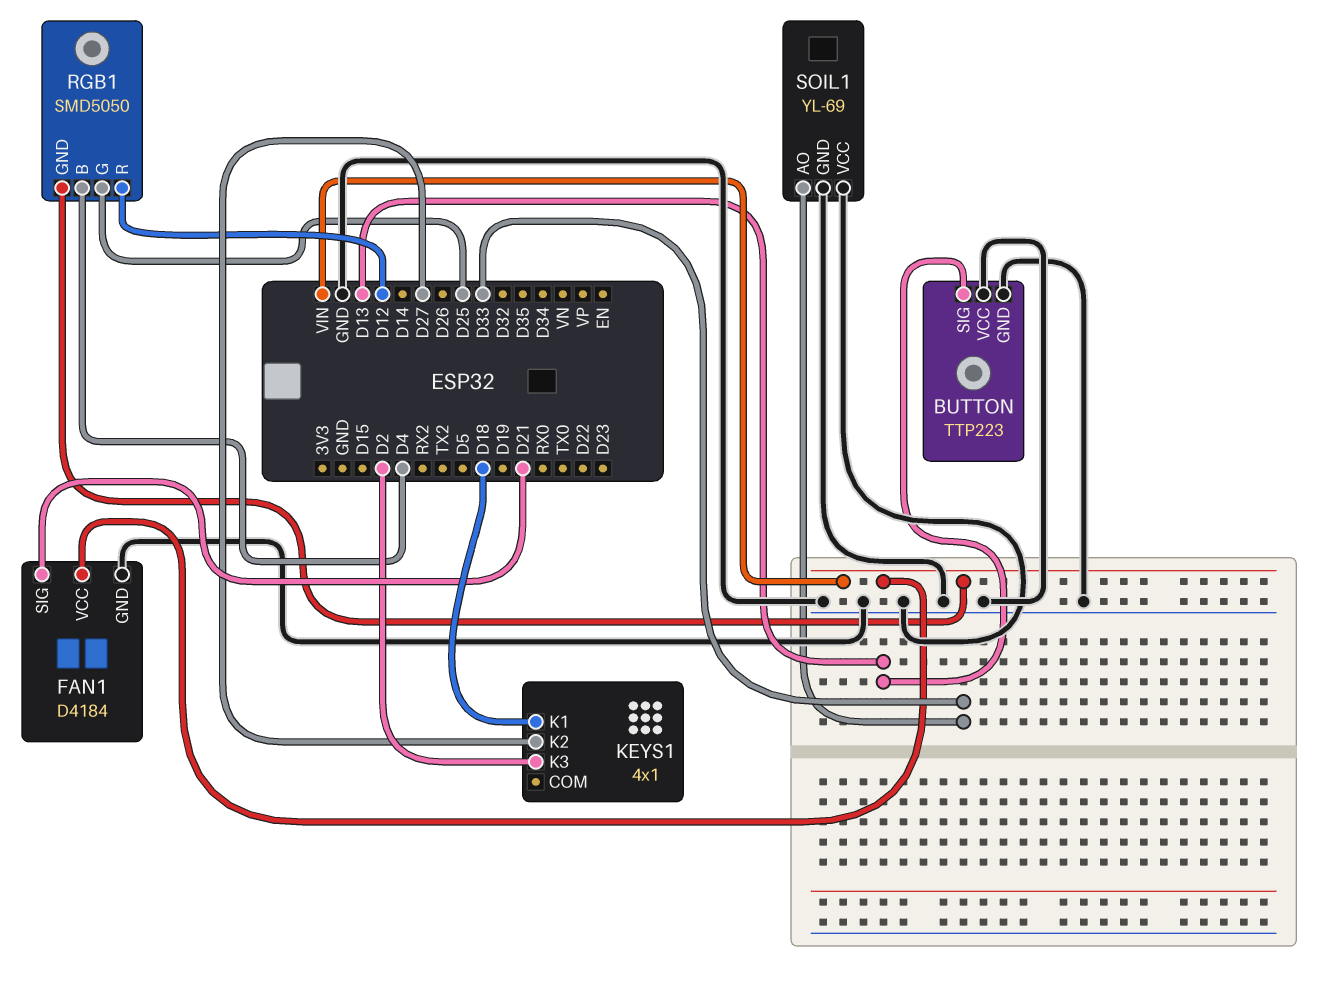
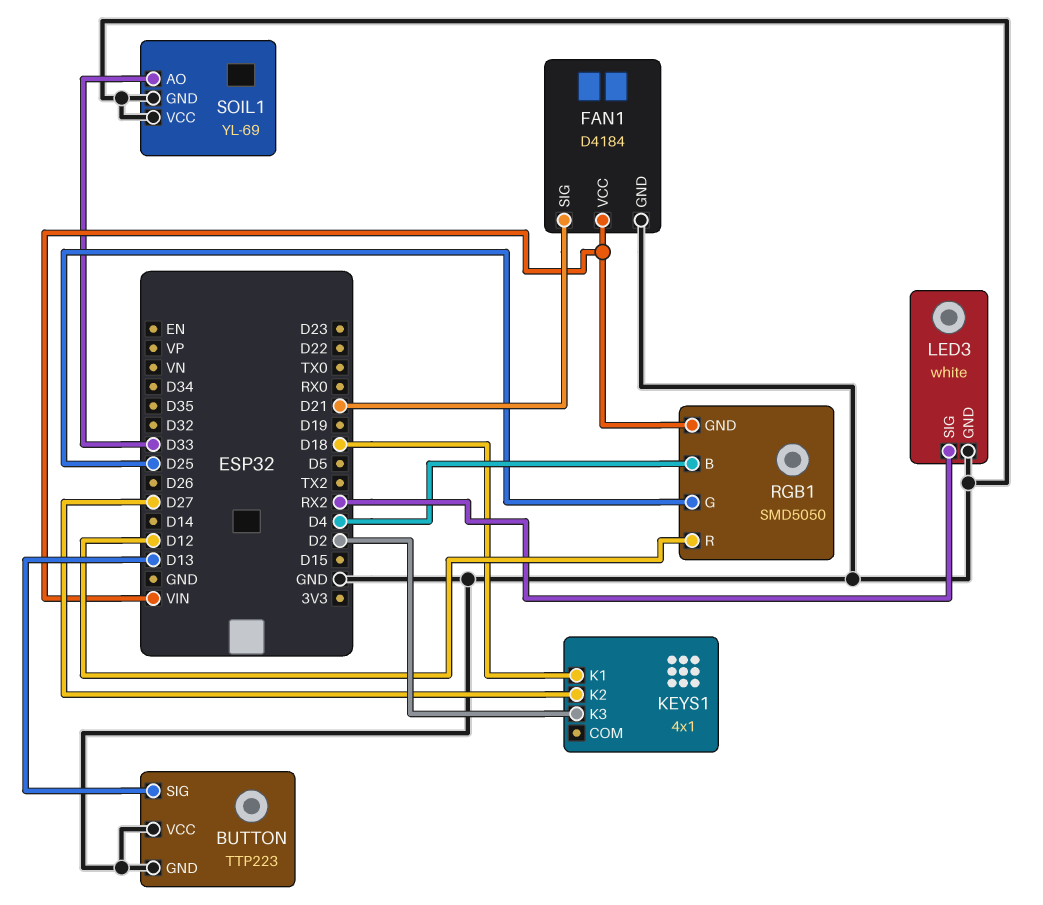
LED3: none -> white
LED3 pin GND: none -> GND
LED3 pin SIG: none -> RX2

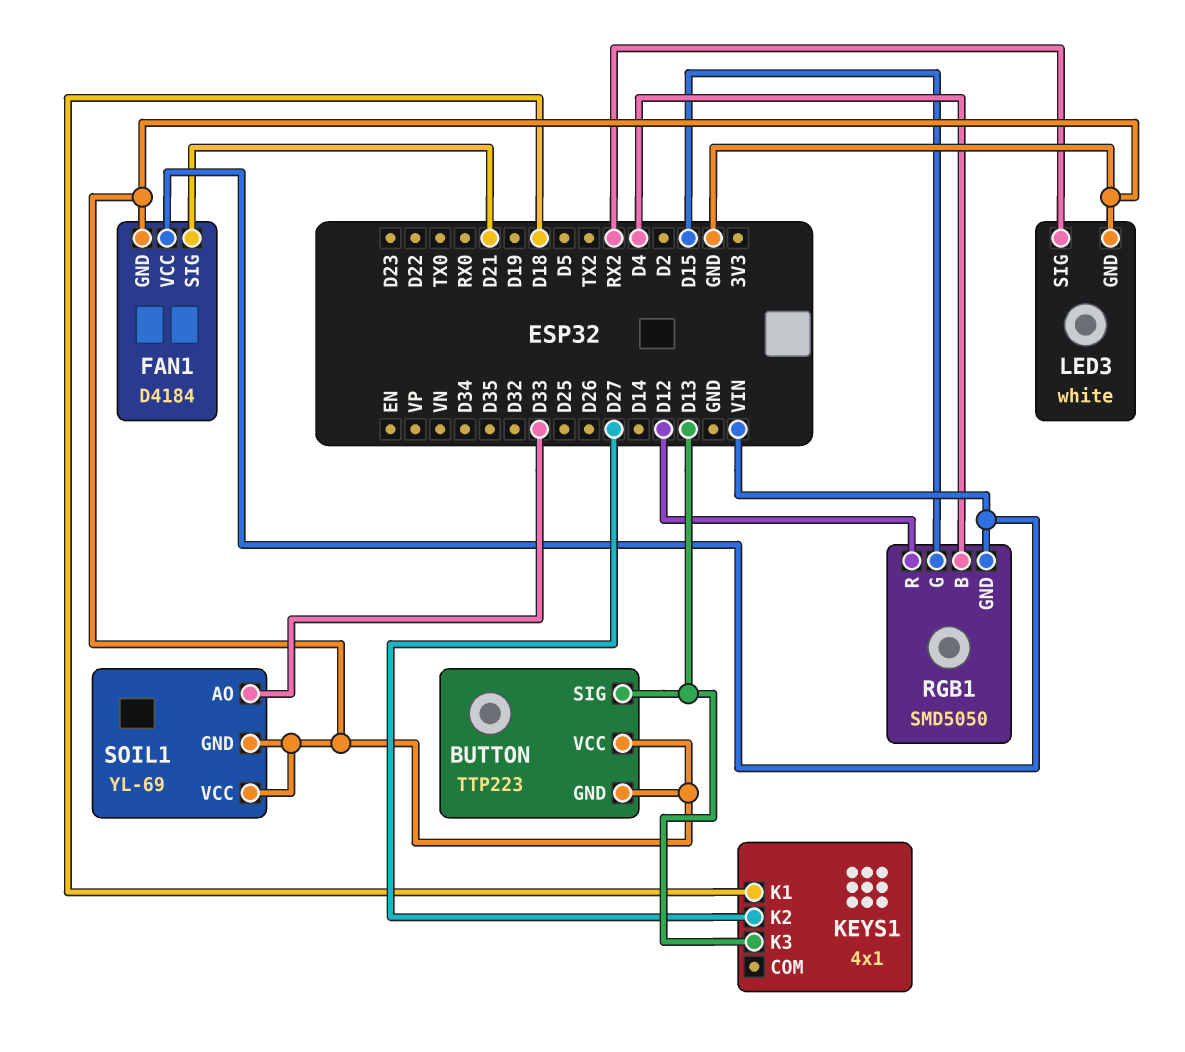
KEYS1 pin K3: D2 -> D13
RGB1 pin G: D25 -> D15

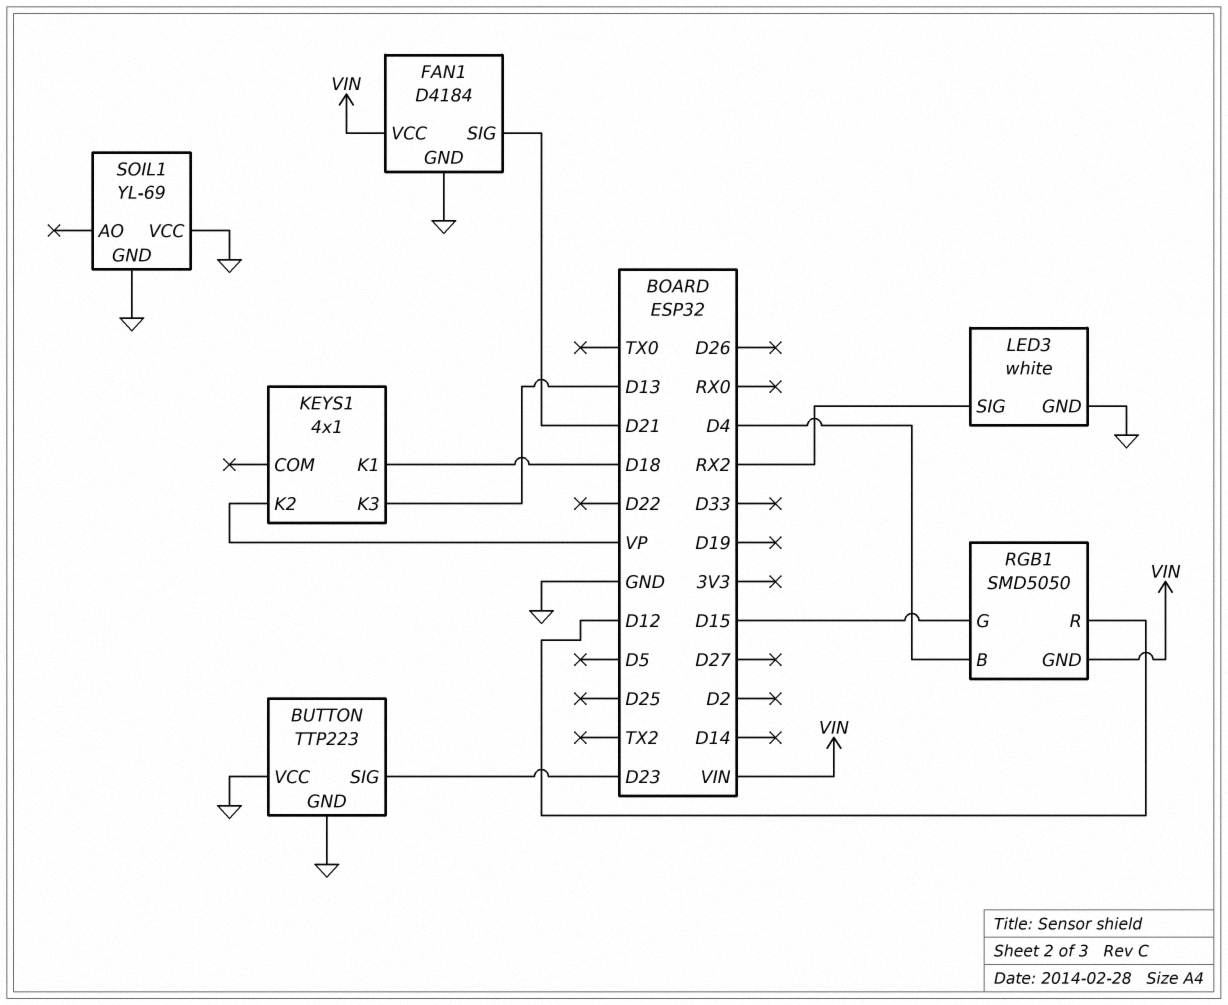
BUTTON pin SIG: D13 -> D23
KEYS1 pin K2: D27 -> VP
SOIL1 pin AO: D33 -> none

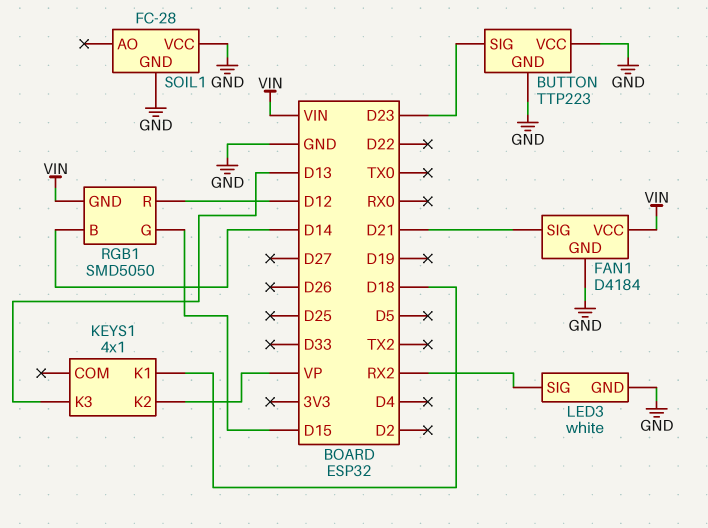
RGB1 pin B: D4 -> D14
SOIL1: YL-69 -> FC-28

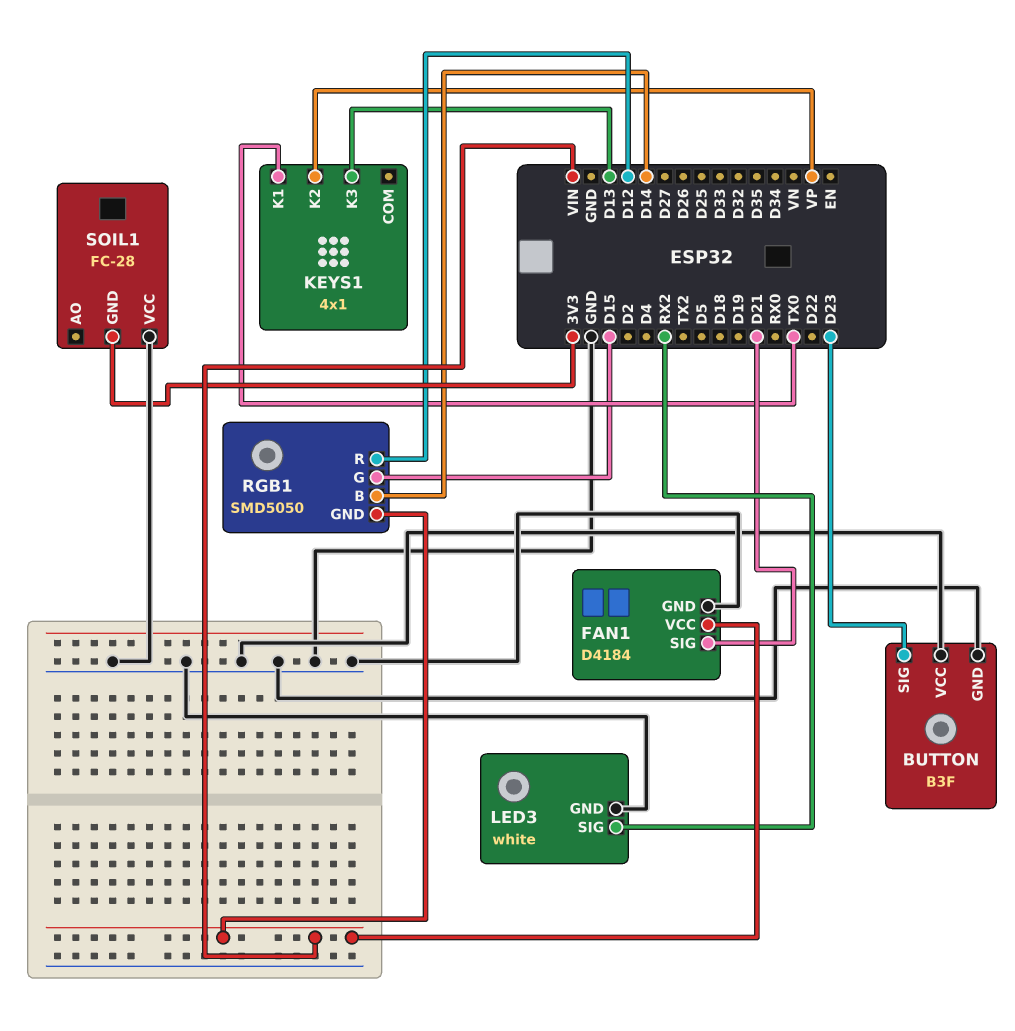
BUTTON: TTP223 -> B3F
KEYS1 pin K1: D18 -> TX0
SOIL1 pin GND: GND -> 3V3

